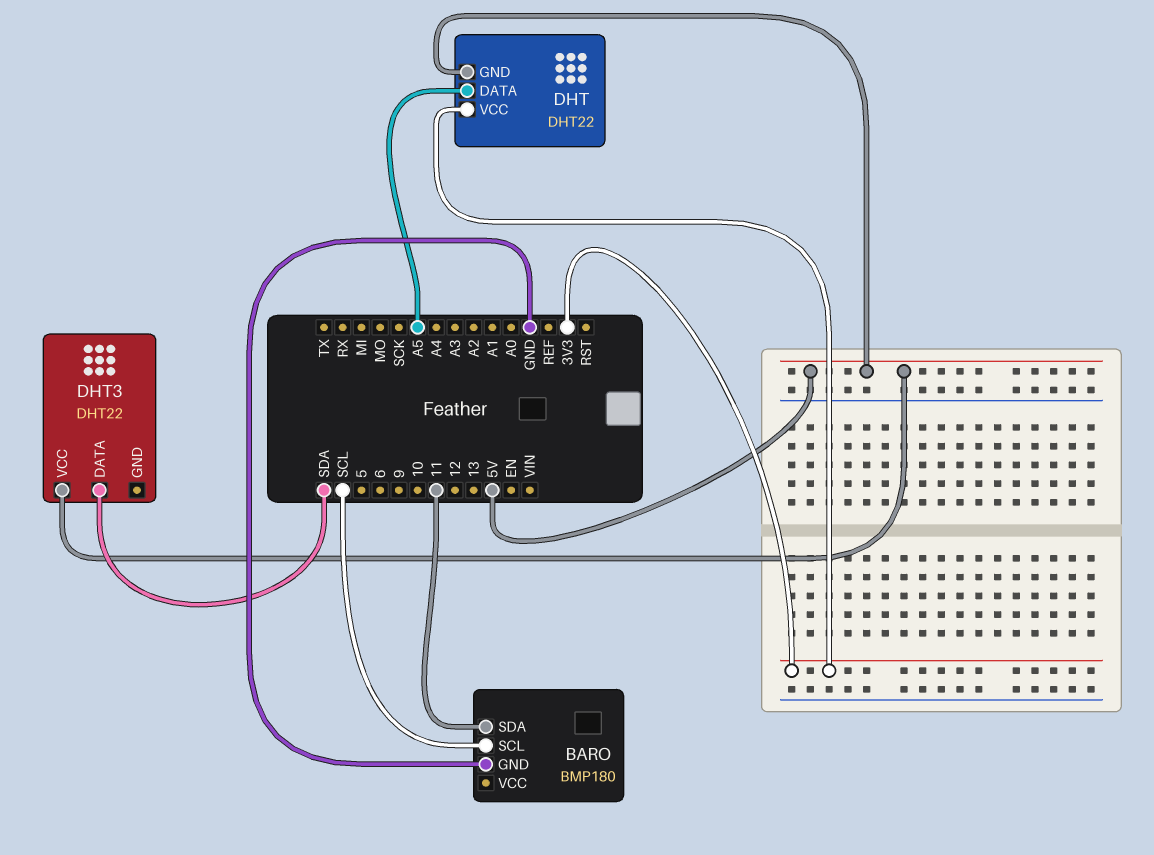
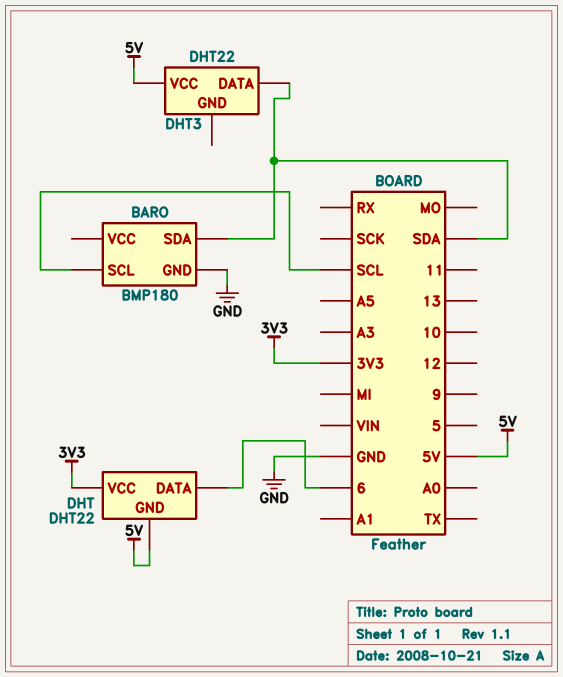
BARO pin SDA: 11 -> SDA
DHT pin DATA: A5 -> 6

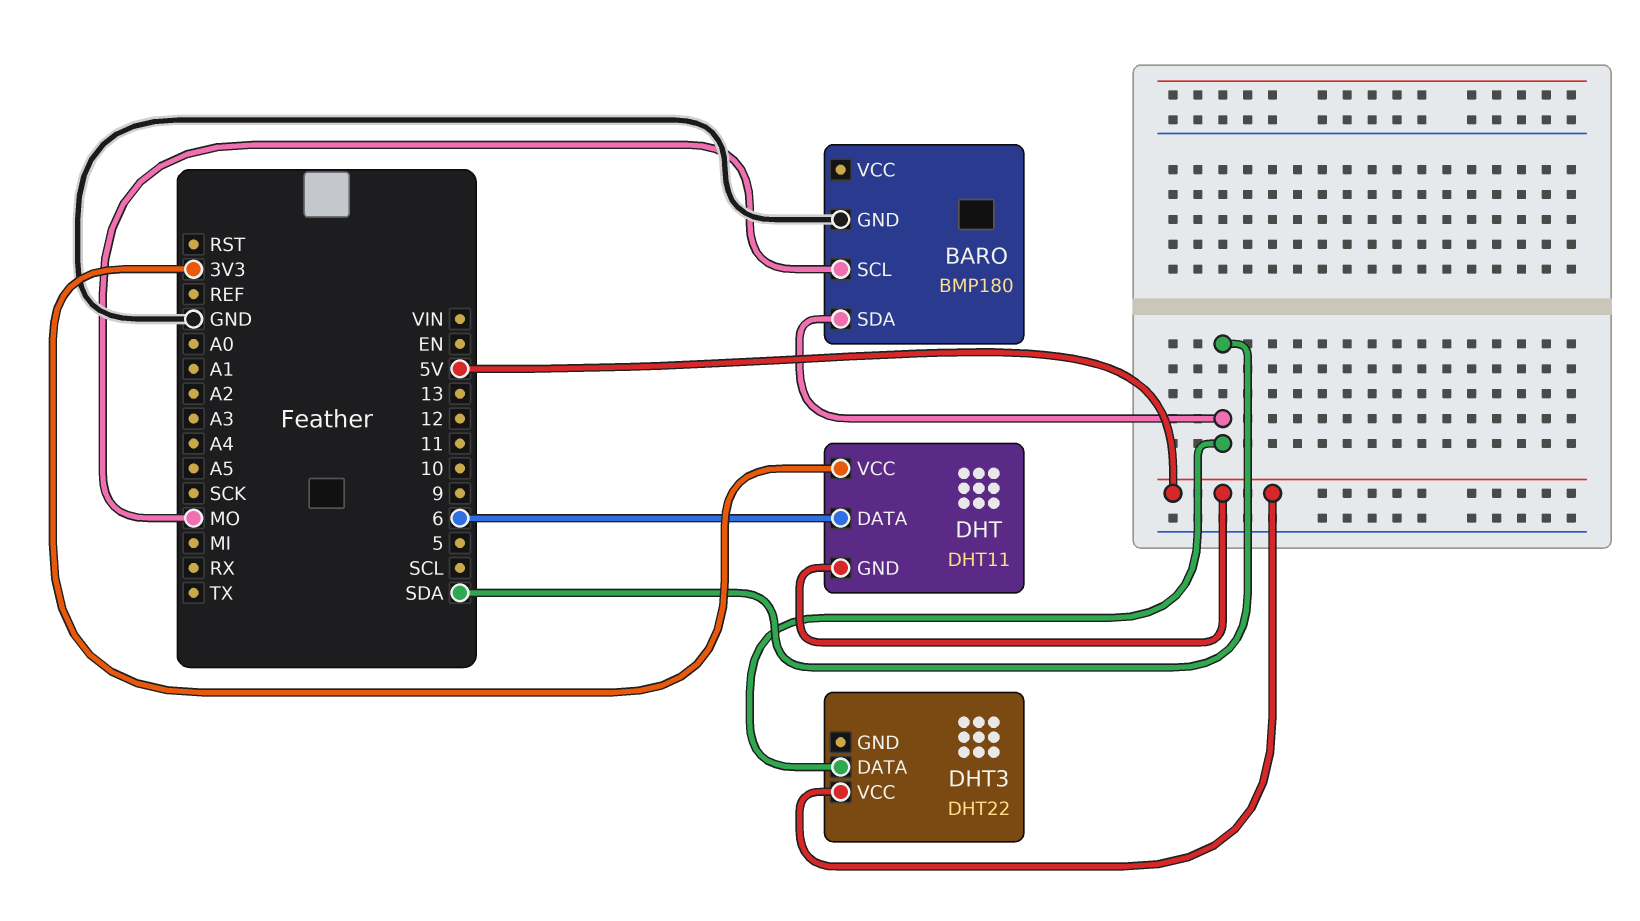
BARO pin SCL: SCL -> MO
DHT: DHT22 -> DHT11

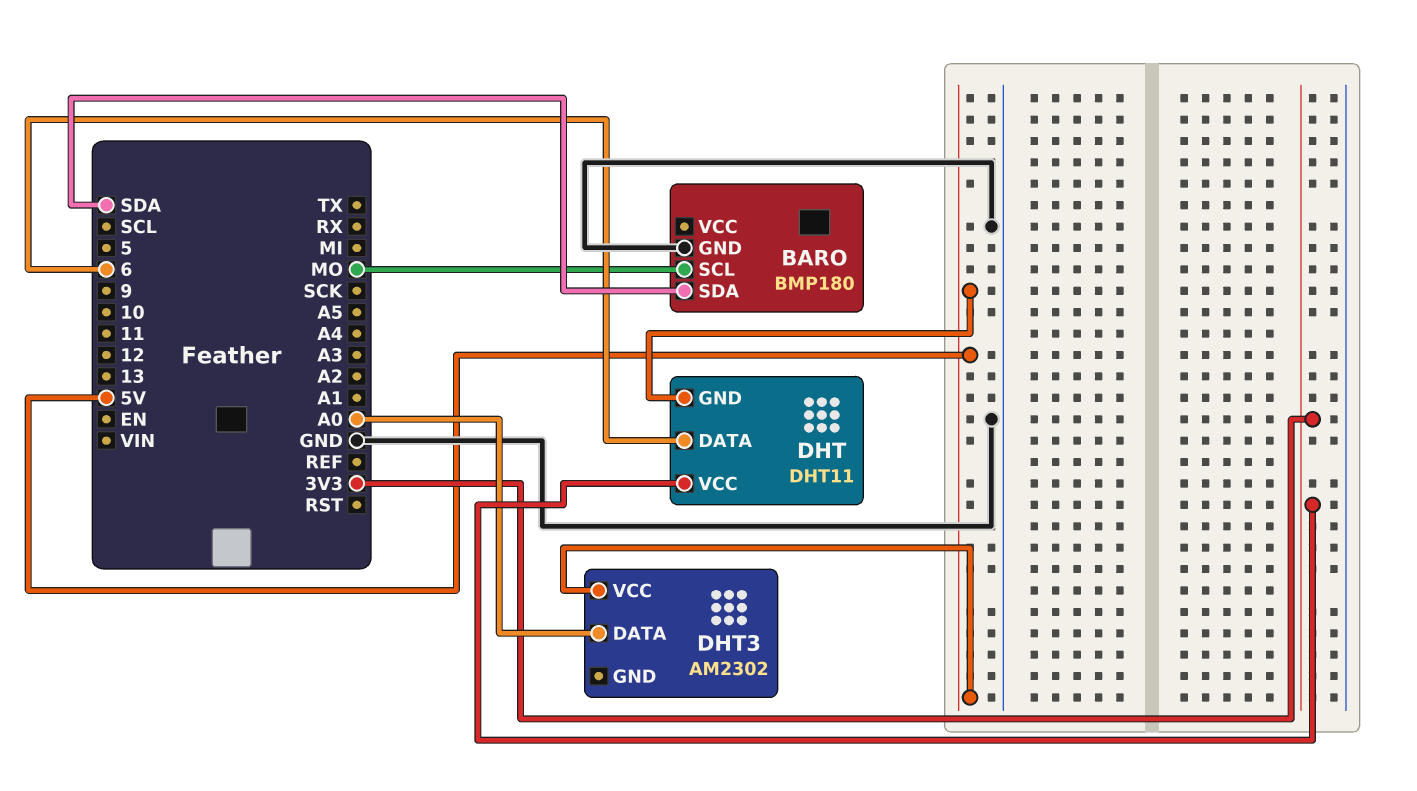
DHT3: DHT22 -> AM2302
DHT3 pin DATA: SDA -> A0

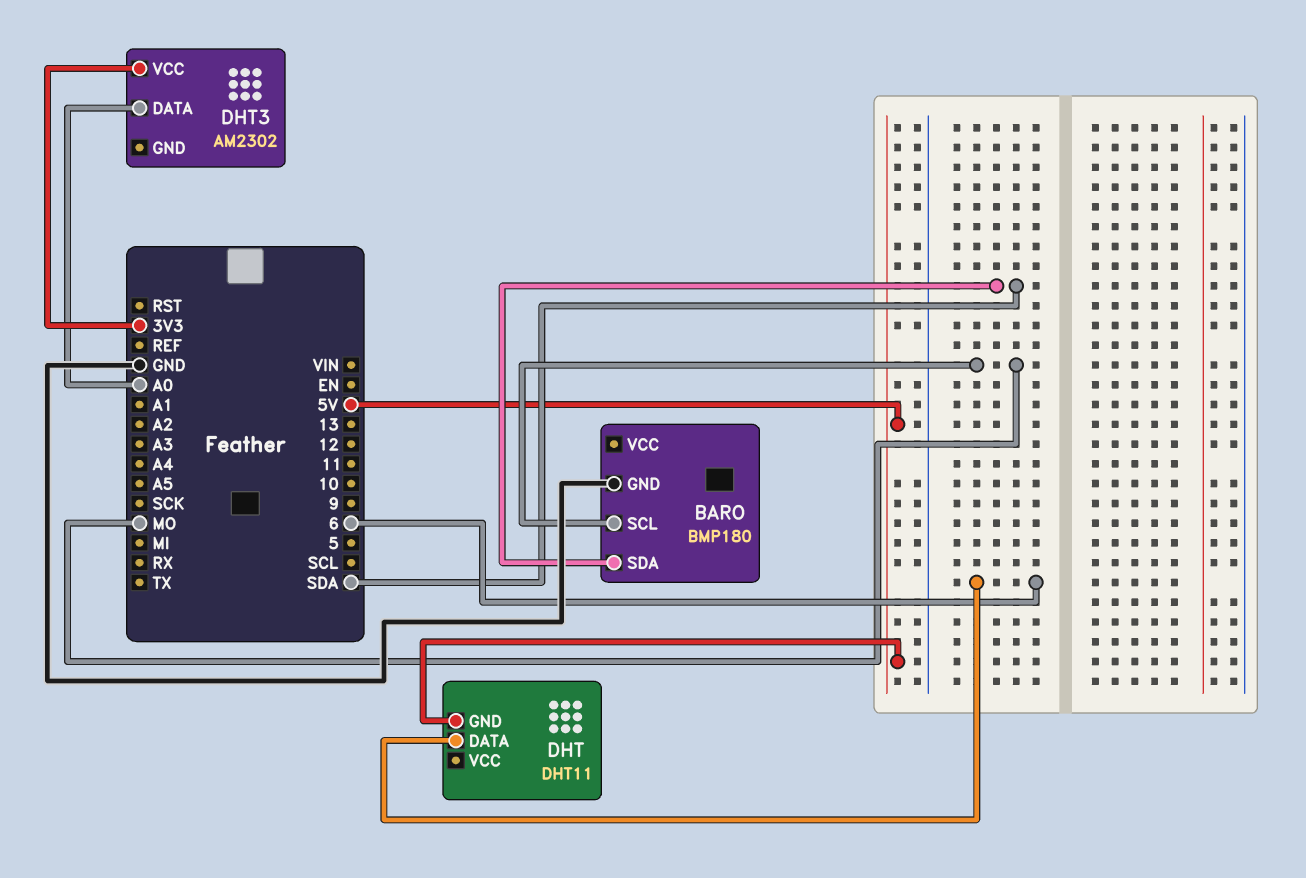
DHT pin VCC: 3V3 -> none
DHT3 pin VCC: 5V -> 3V3

